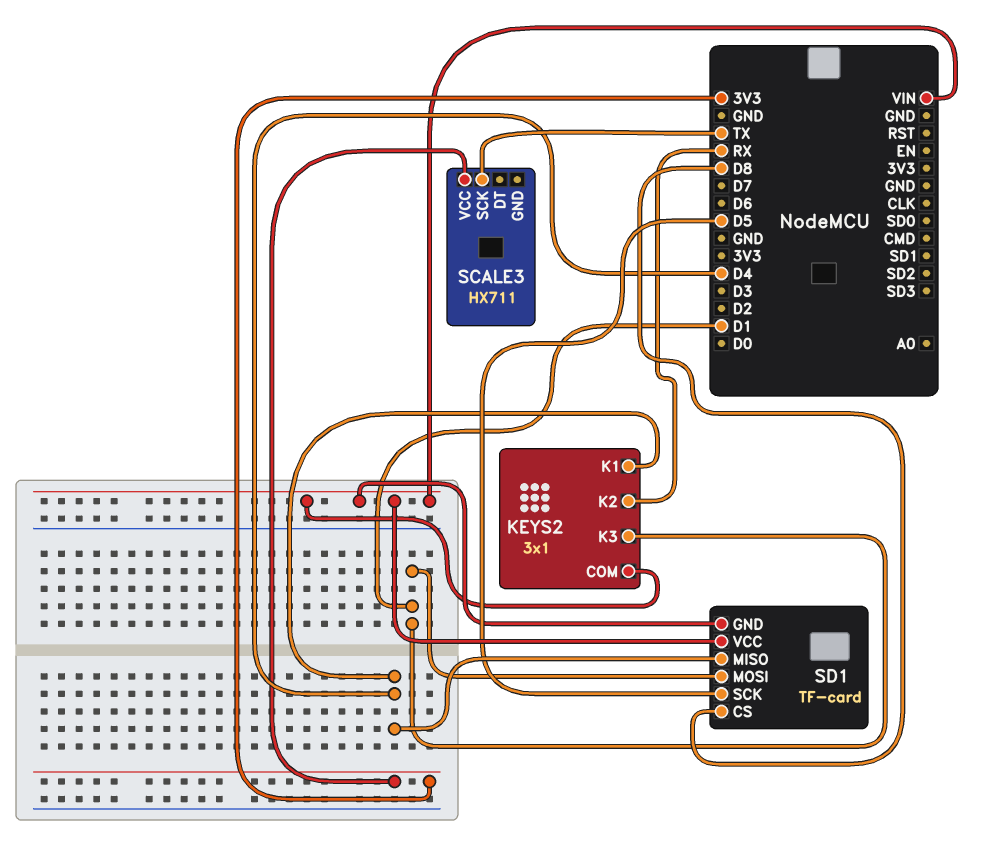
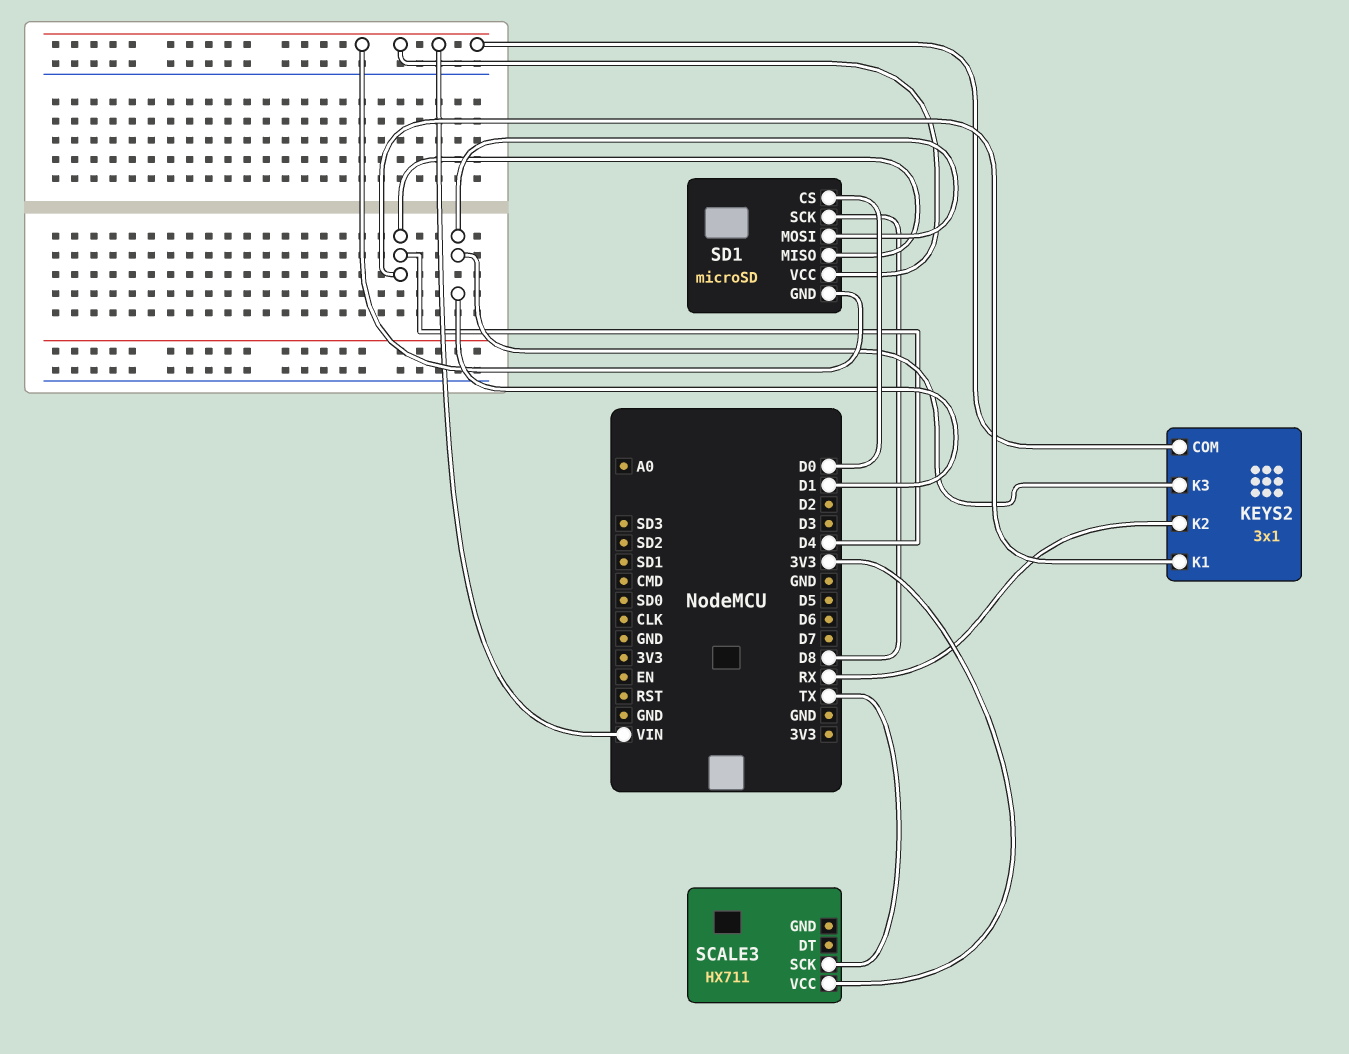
SD1: TF-card -> microSD
SD1 pin CS: D8 -> D0
SD1 pin SCK: D5 -> D8

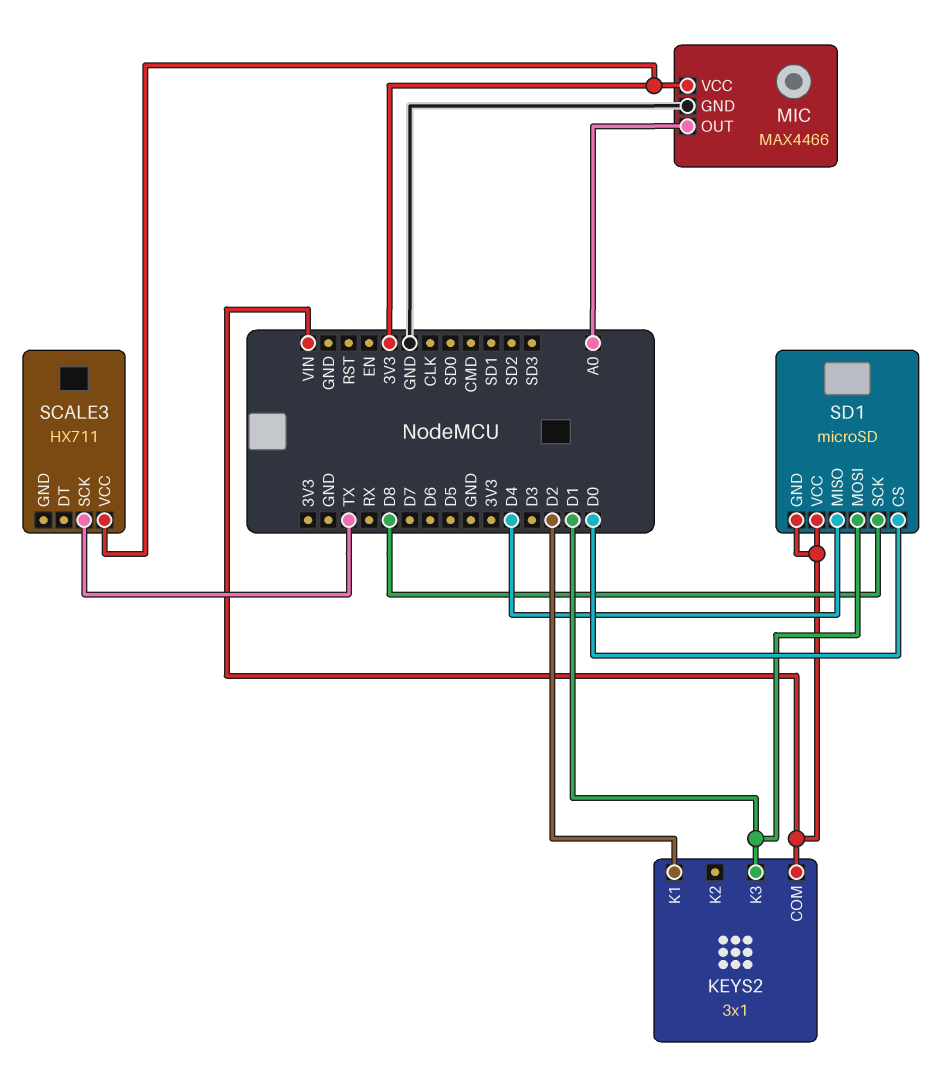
KEYS2 pin K1: D4 -> D2
KEYS2 pin K2: RX -> none
MIC: none -> MAX4466
MIC pin GND: none -> GND
MIC pin OUT: none -> A0
MIC pin VCC: none -> 3V3

